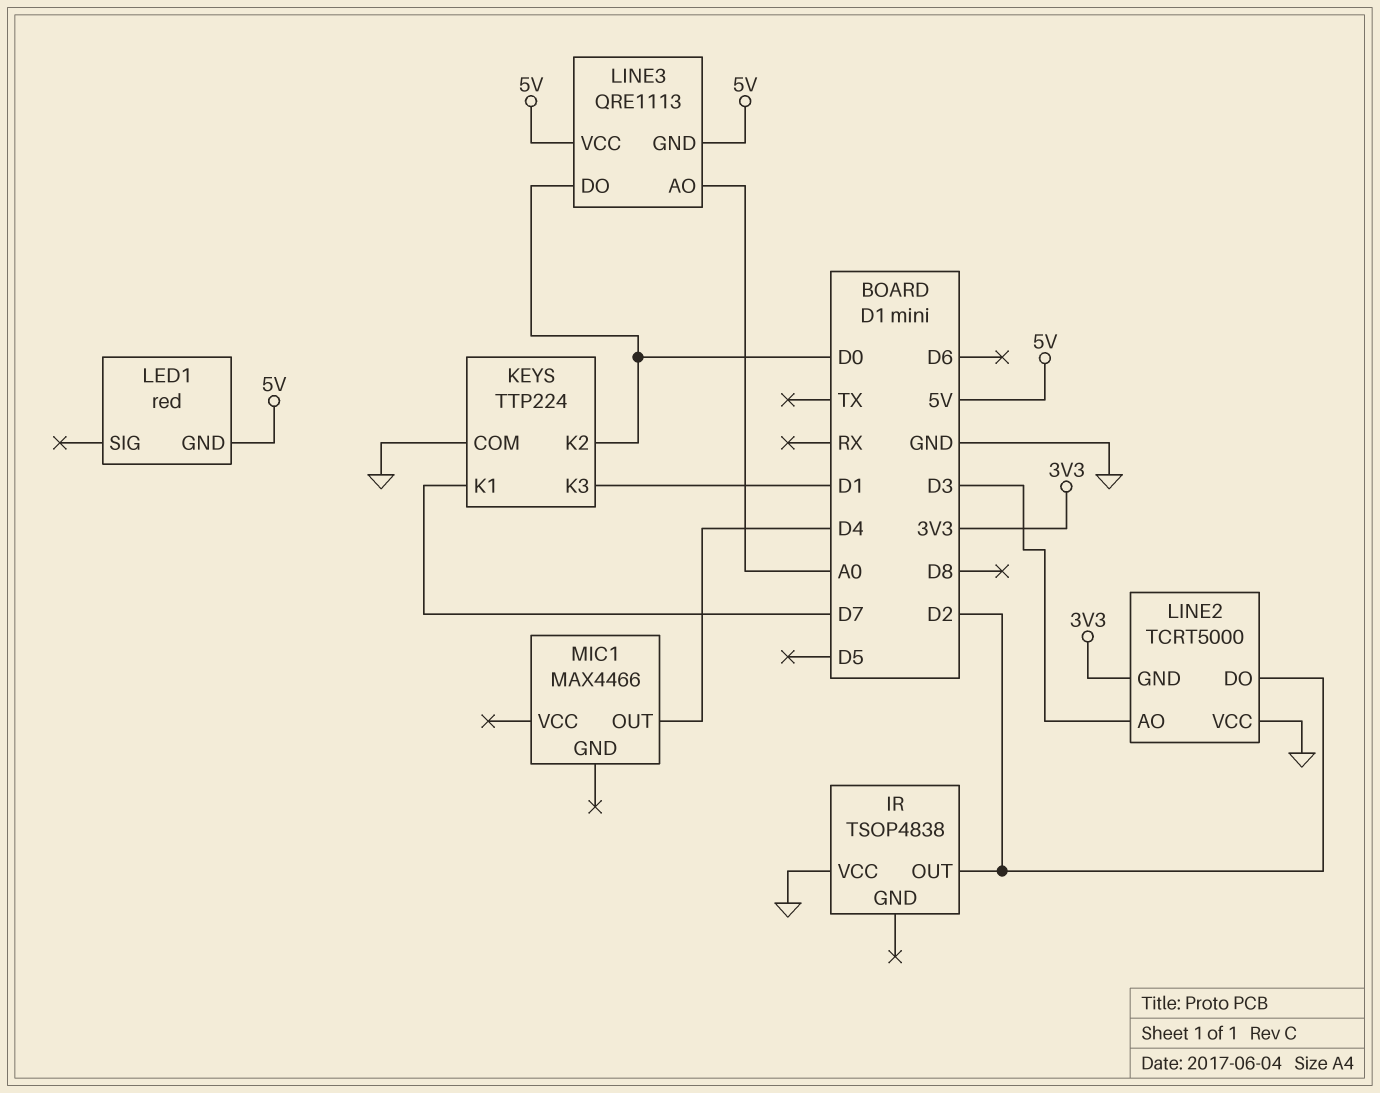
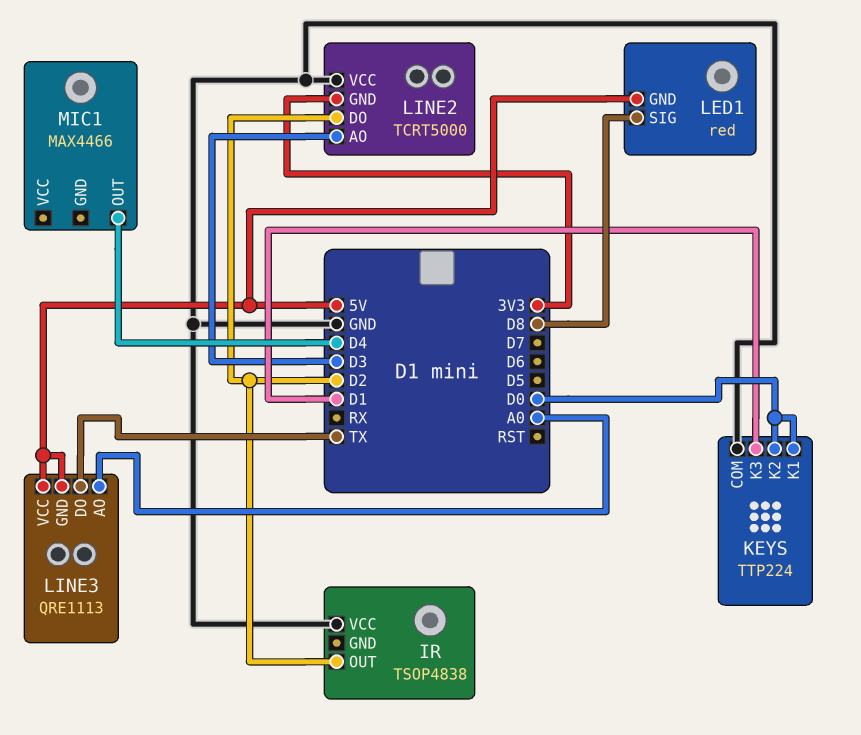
KEYS pin K1: D7 -> D0
LED1 pin SIG: none -> D8
LINE3 pin DO: D0 -> TX

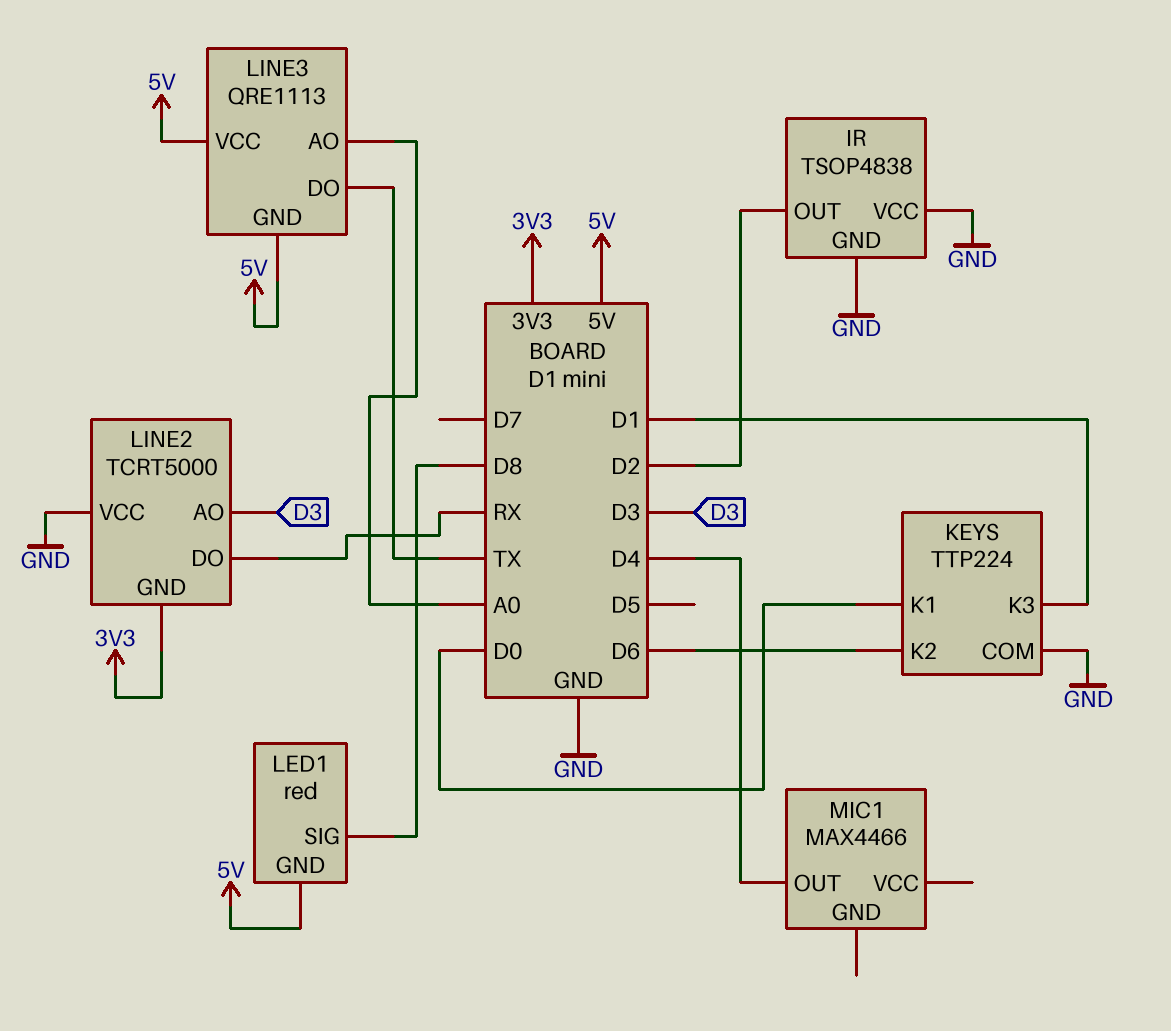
IR pin GND: none -> GND
KEYS pin K2: D0 -> D6
LINE2 pin DO: D2 -> RX

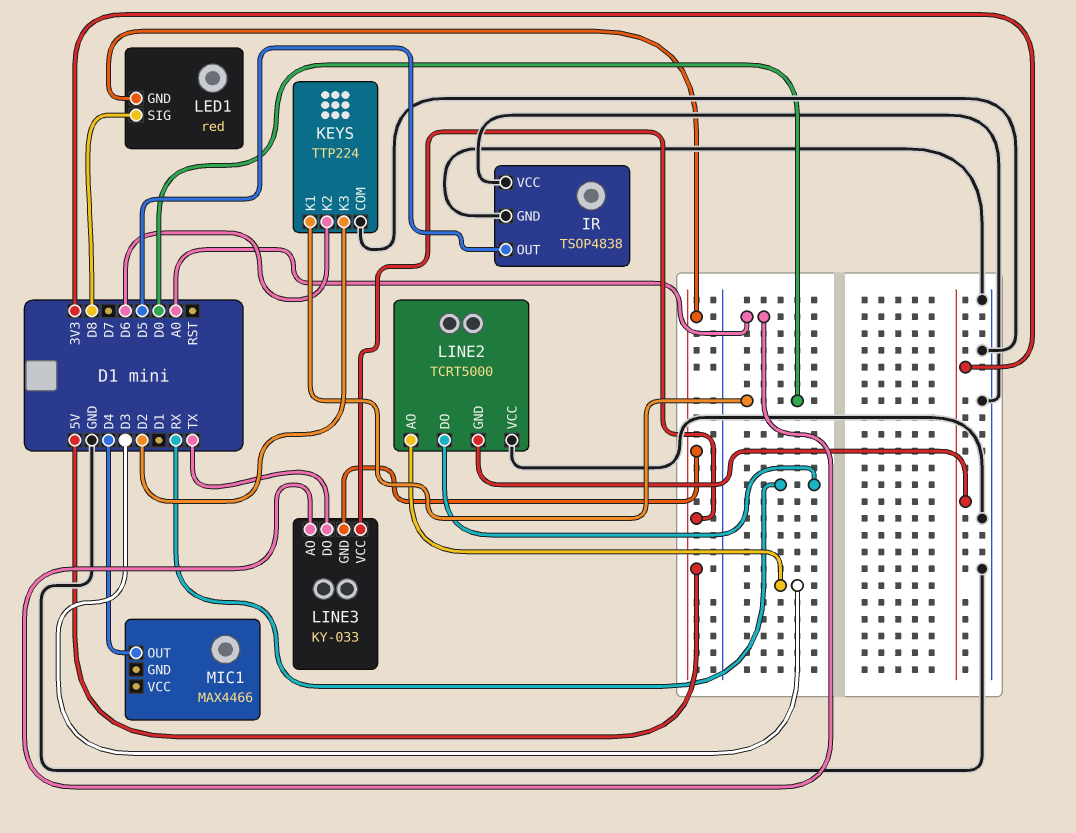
IR pin OUT: D2 -> D5
KEYS pin K3: D1 -> D2
LINE3: QRE1113 -> KY-033

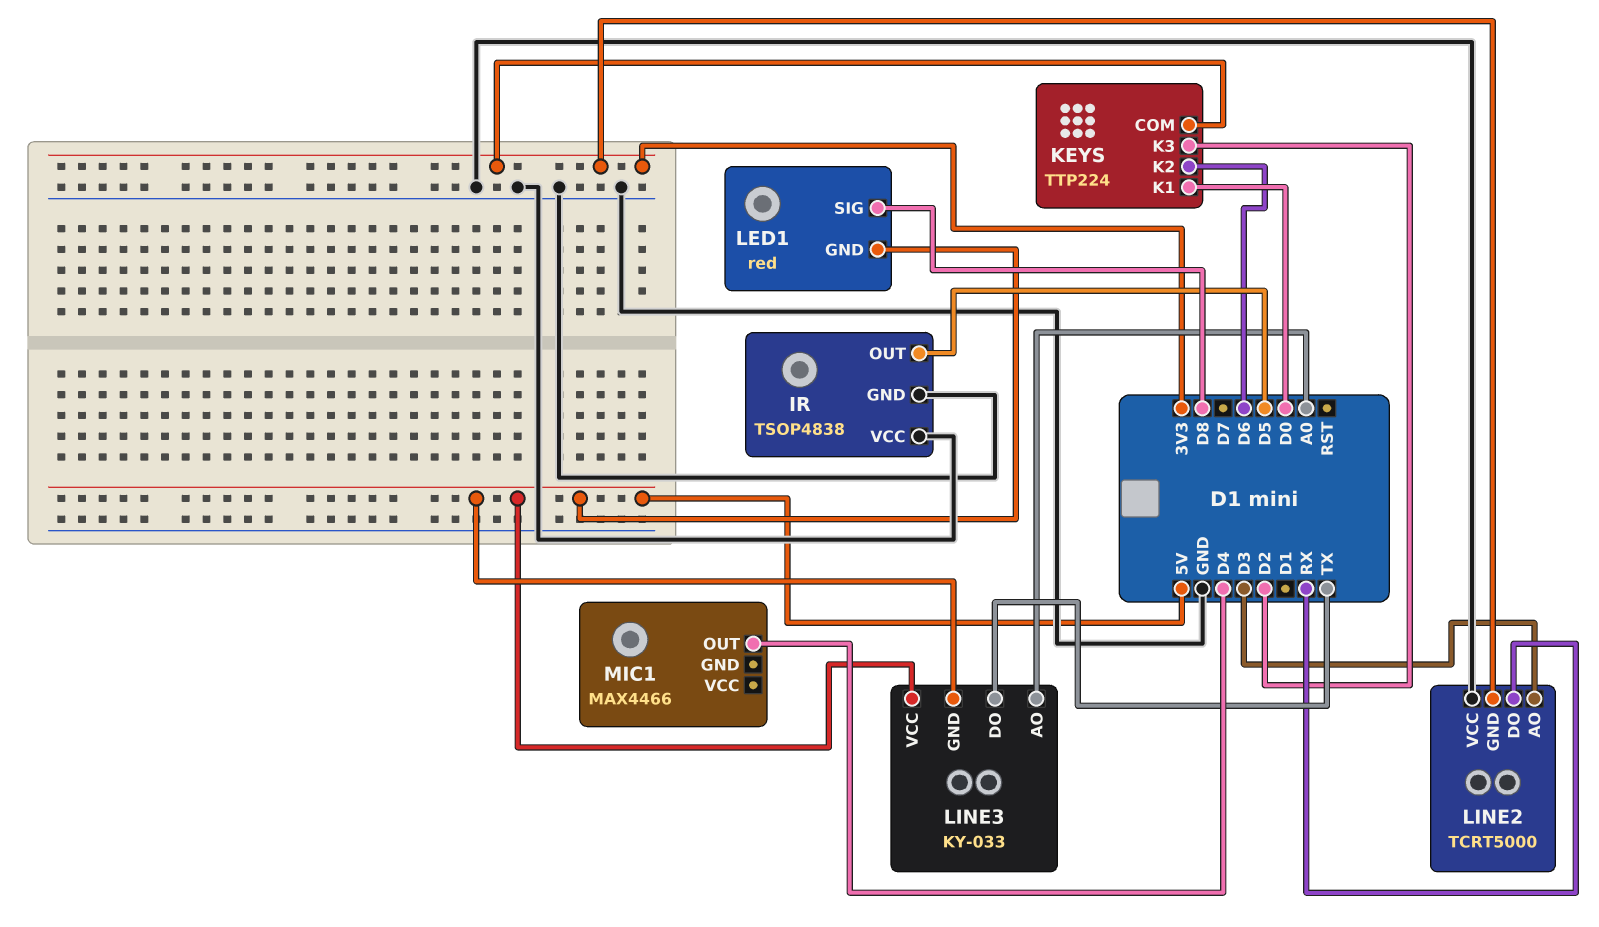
KEYS pin COM: GND -> 3V3

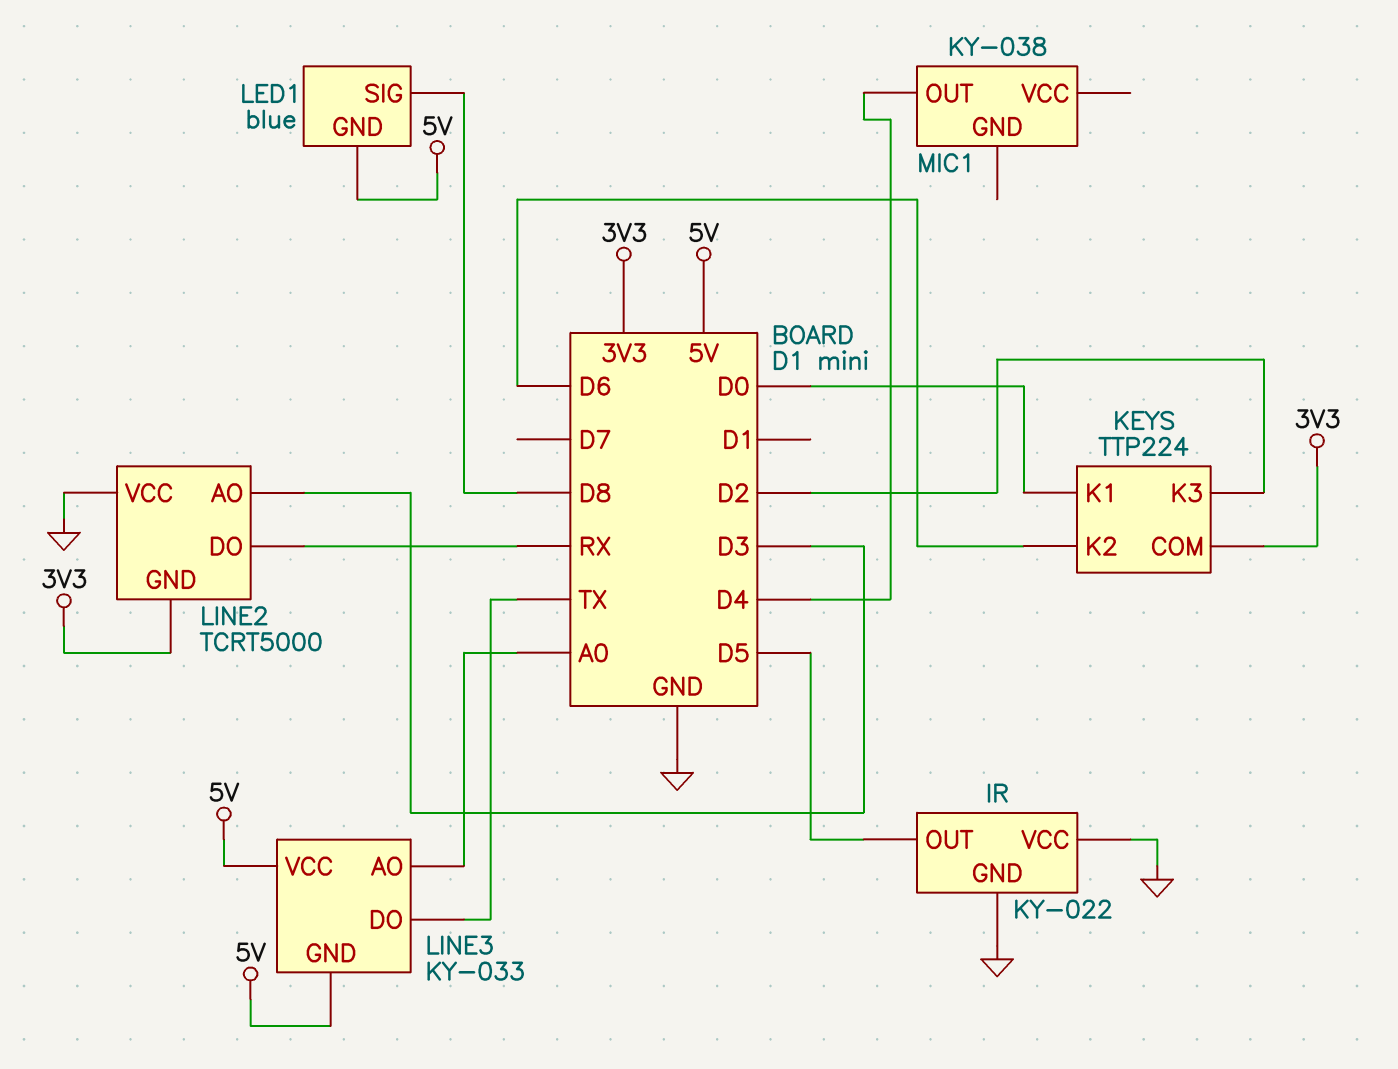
IR: TSOP4838 -> KY-022
LED1: red -> blue
MIC1: MAX4466 -> KY-038

